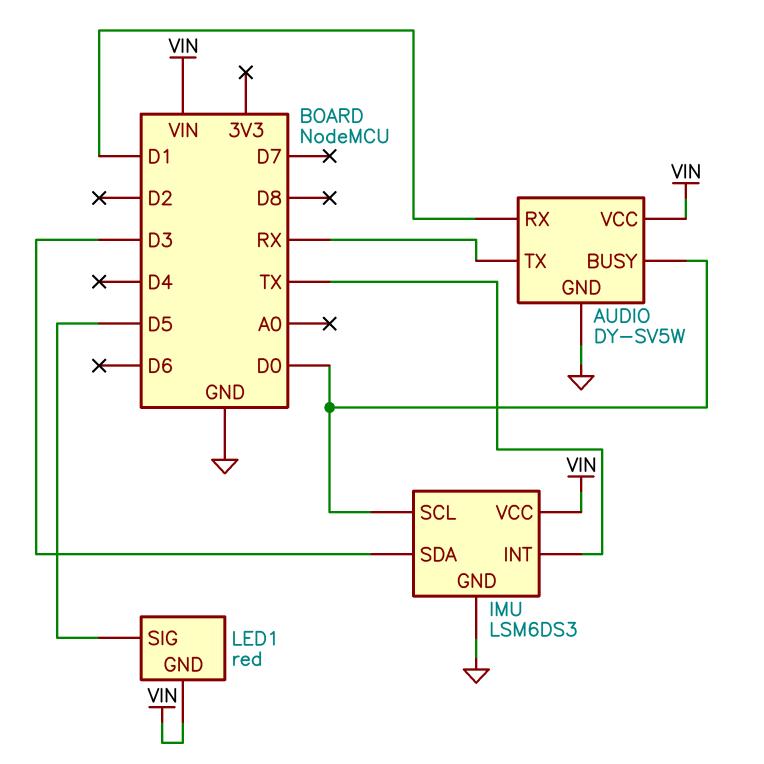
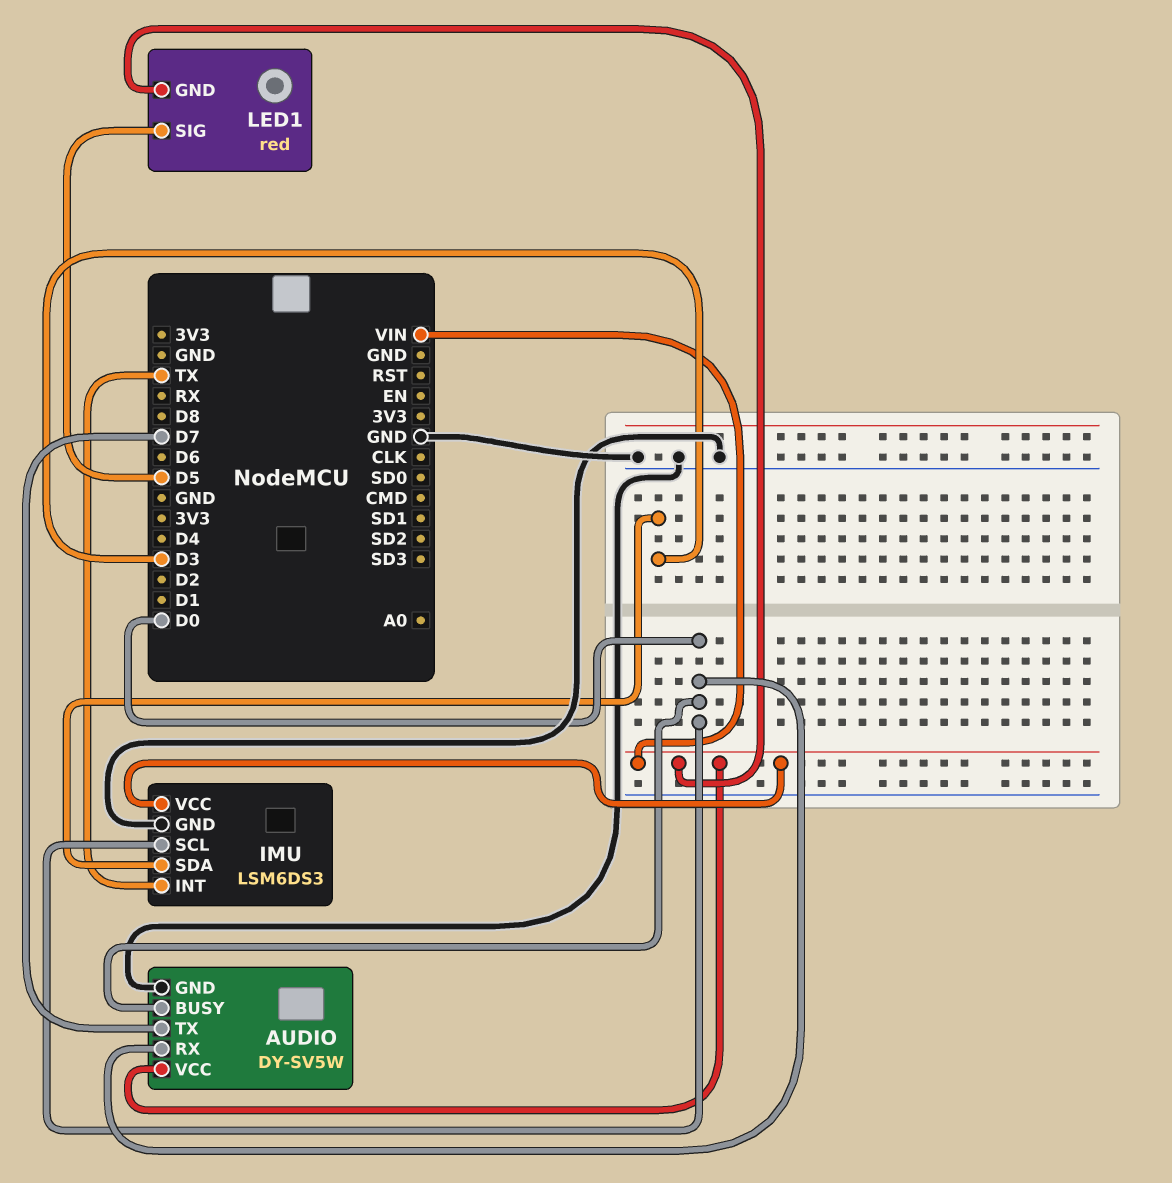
AUDIO pin RX: D1 -> D0
AUDIO pin TX: RX -> D7

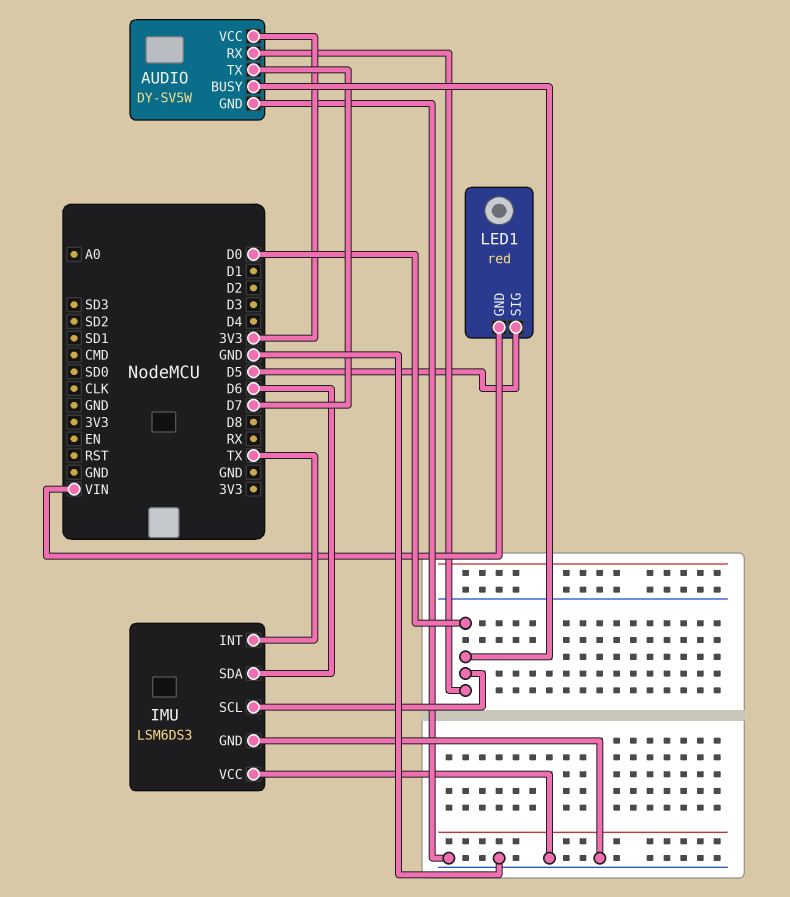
AUDIO pin VCC: VIN -> 3V3
IMU pin SDA: D3 -> D6
IMU pin VCC: VIN -> GND

